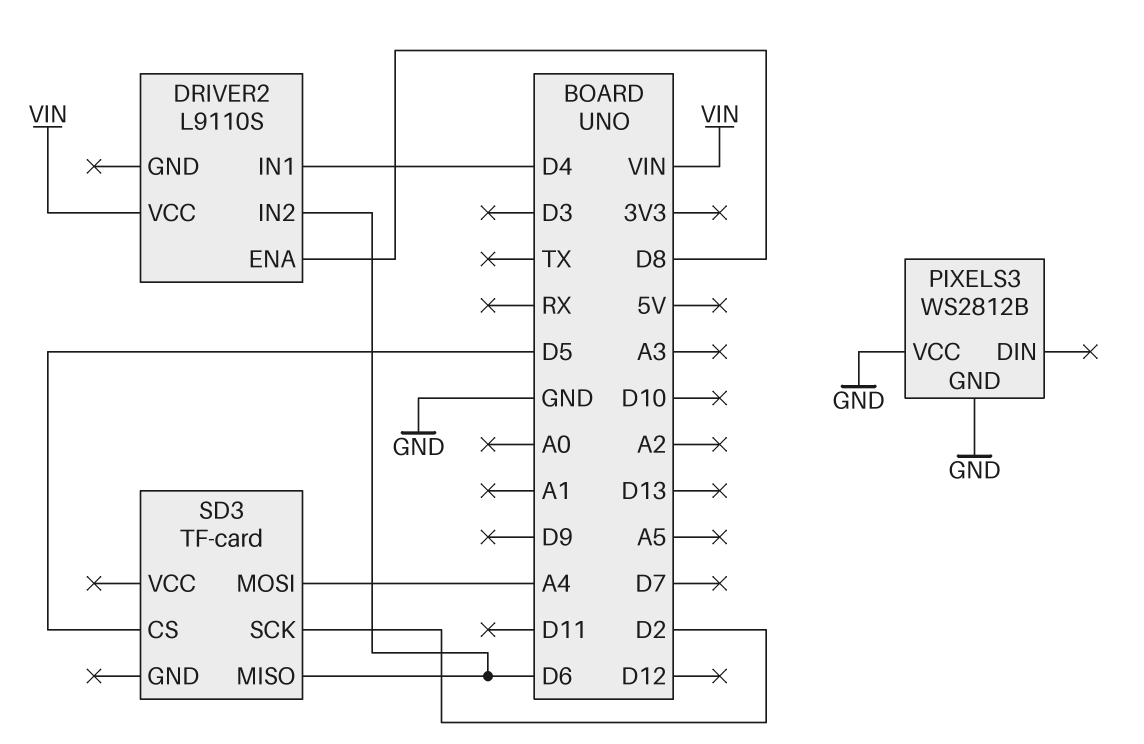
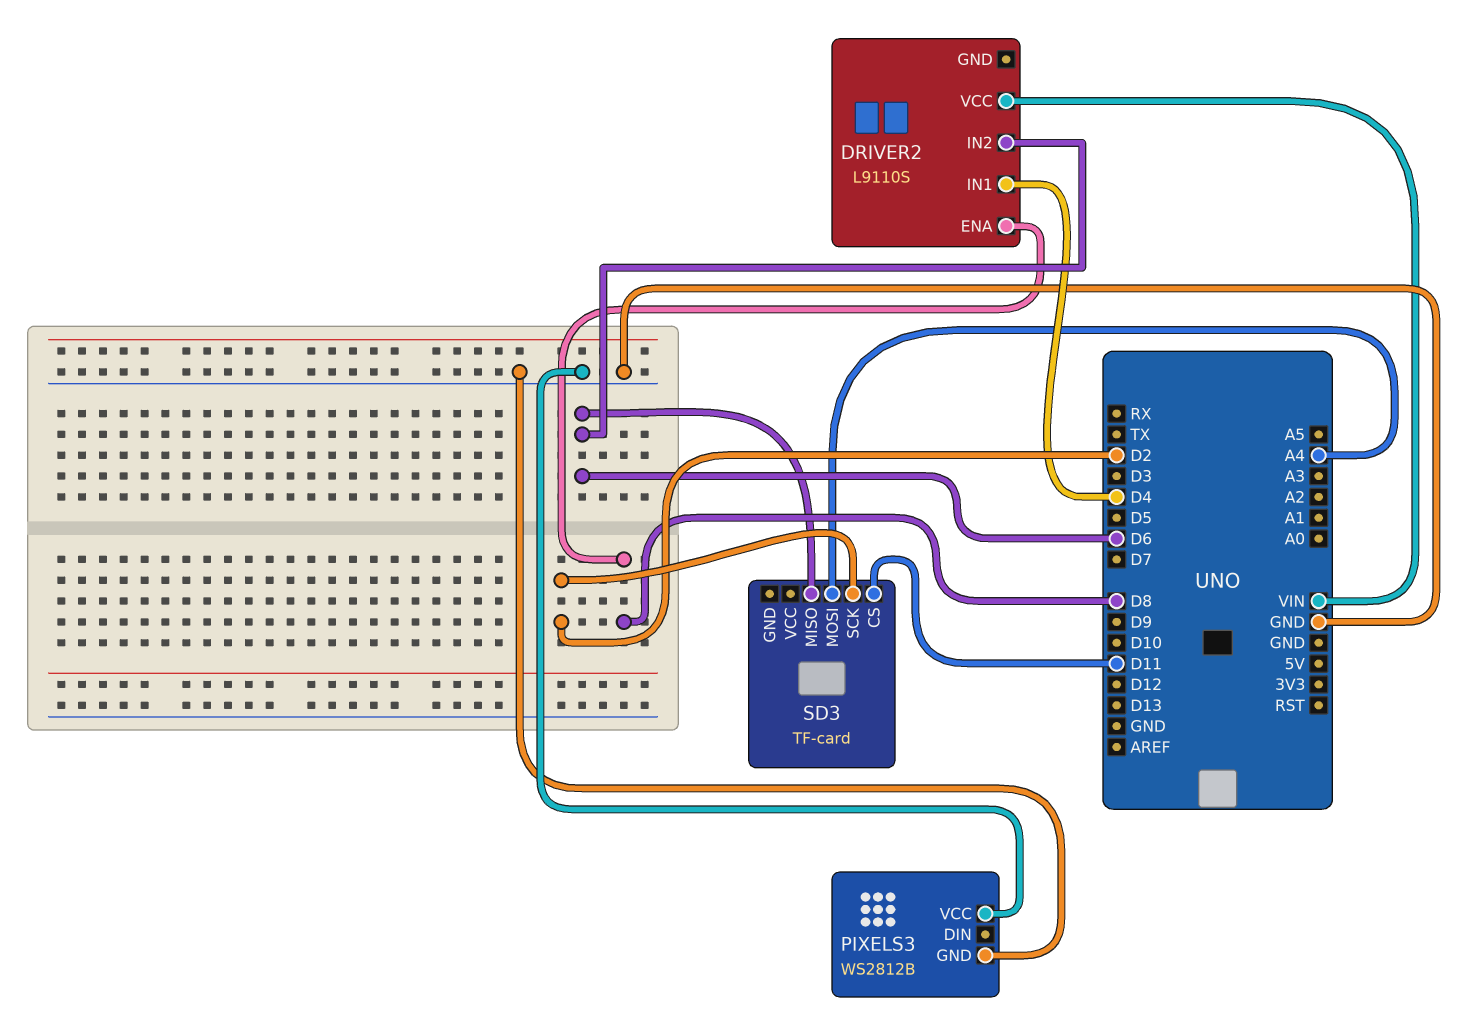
SD3 pin CS: D5 -> D11

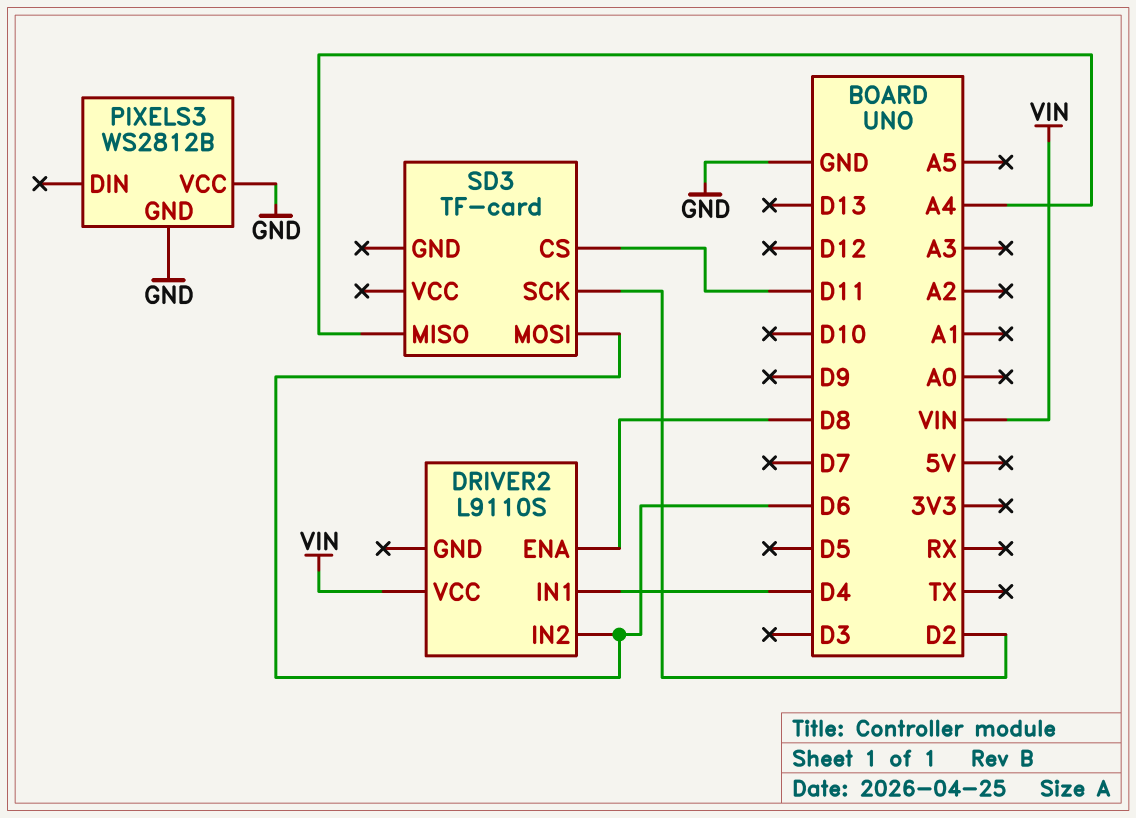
SD3 pin MISO: D6 -> A4
SD3 pin MOSI: A4 -> D6

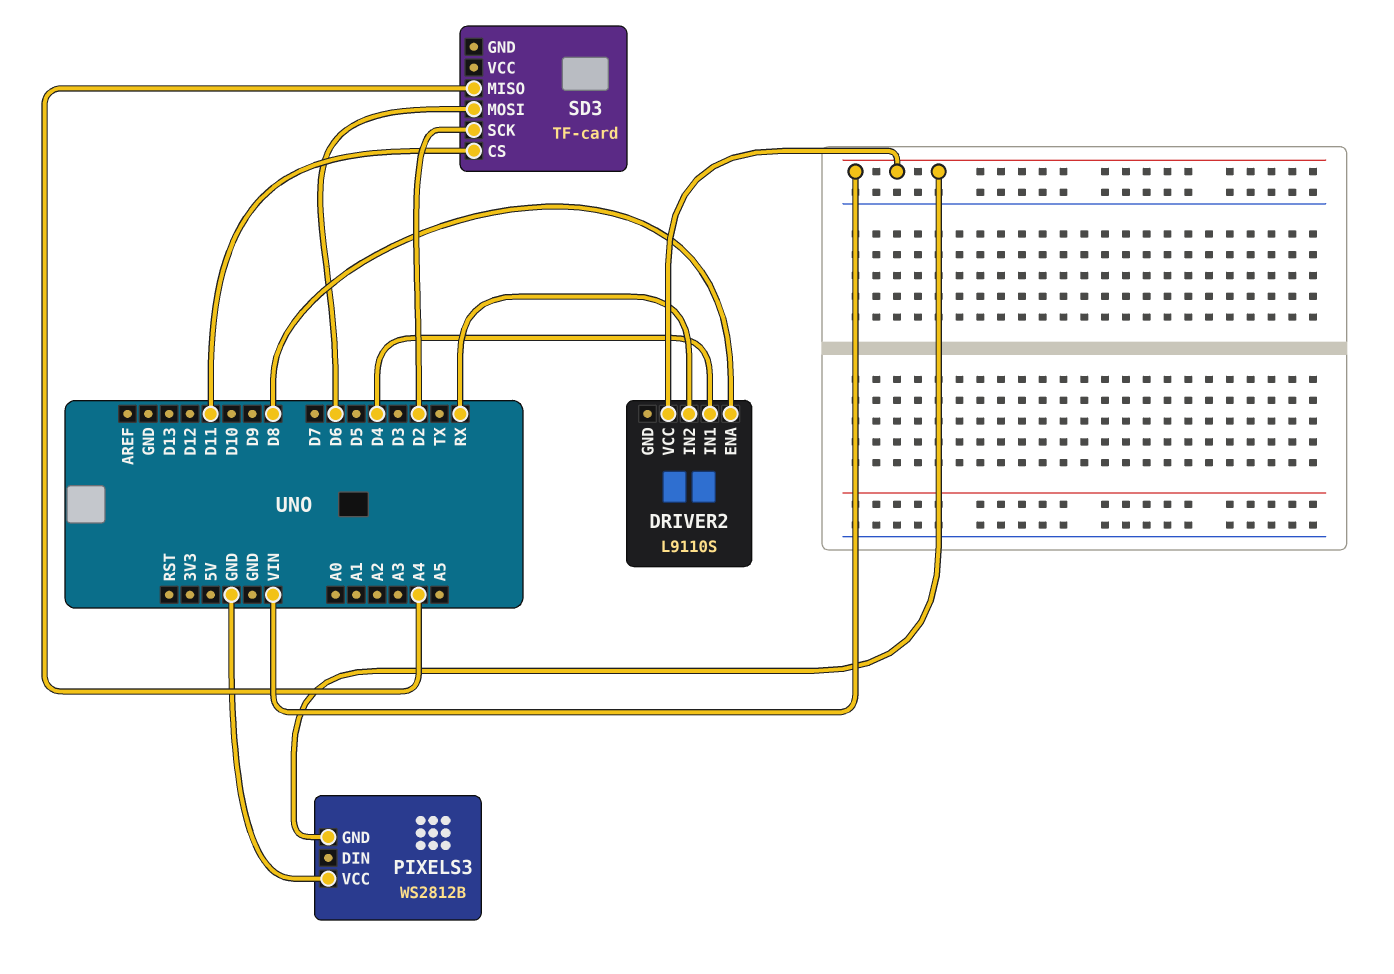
DRIVER2 pin IN2: D6 -> RX
PIXELS3 pin GND: GND -> VIN

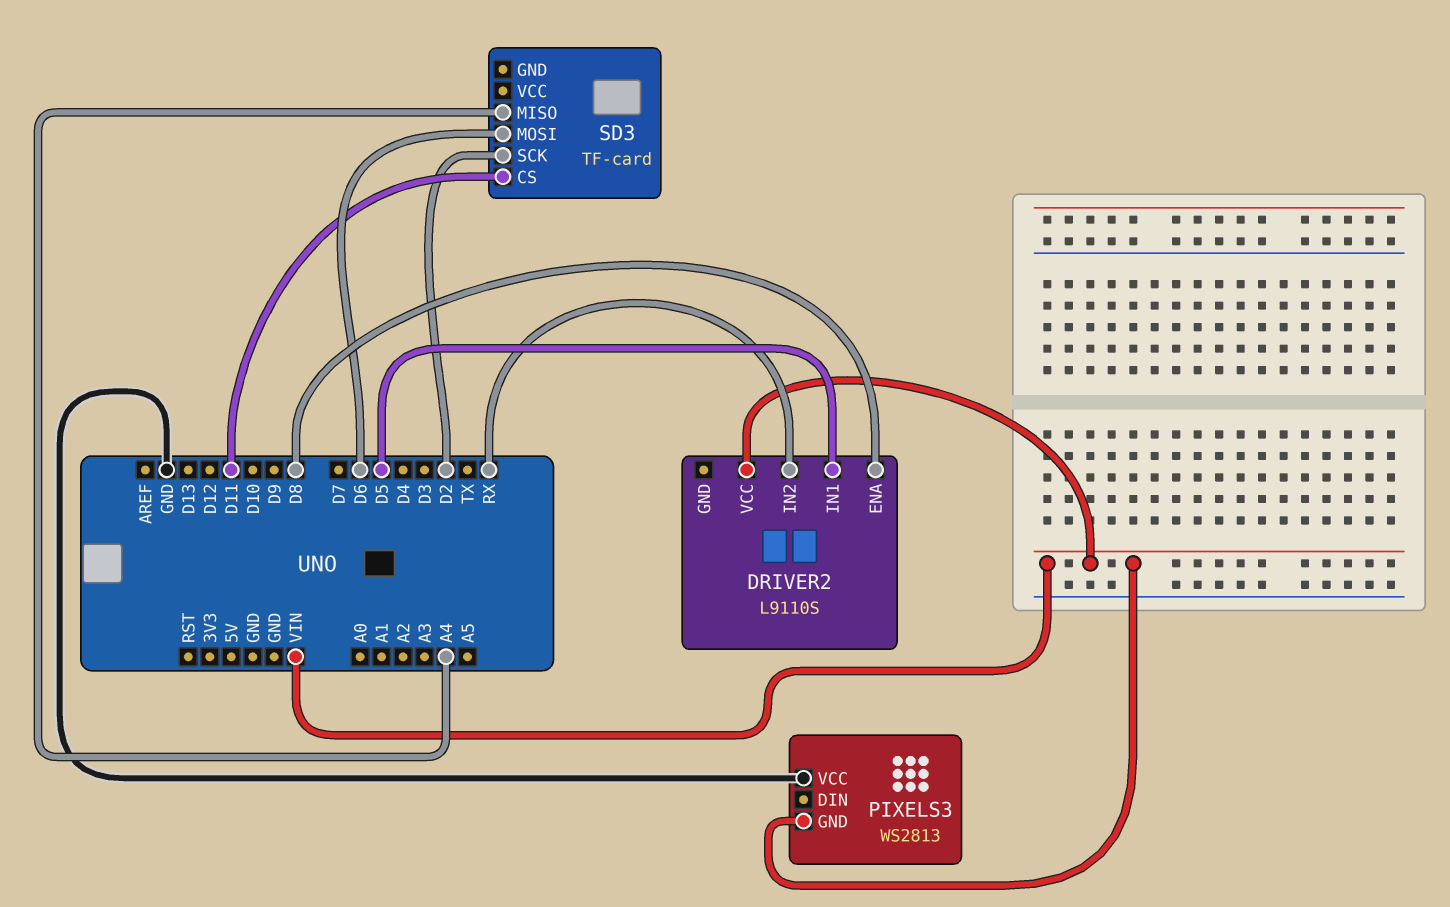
DRIVER2 pin IN1: D4 -> D5
PIXELS3: WS2812B -> WS2813

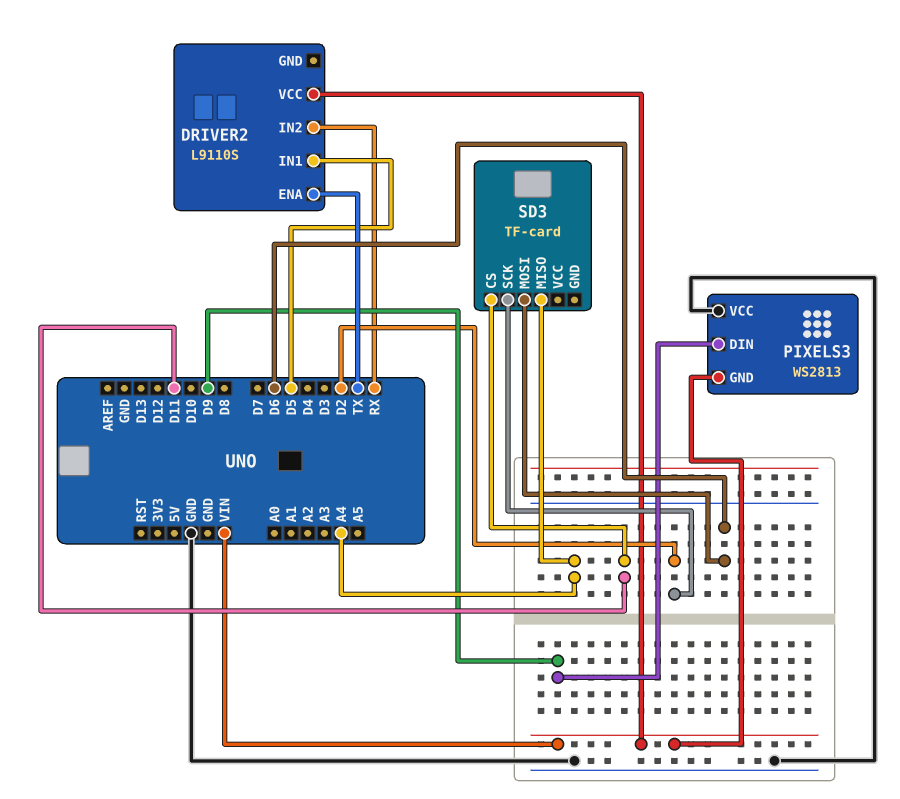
DRIVER2 pin ENA: D8 -> TX
PIXELS3 pin DIN: none -> D9

